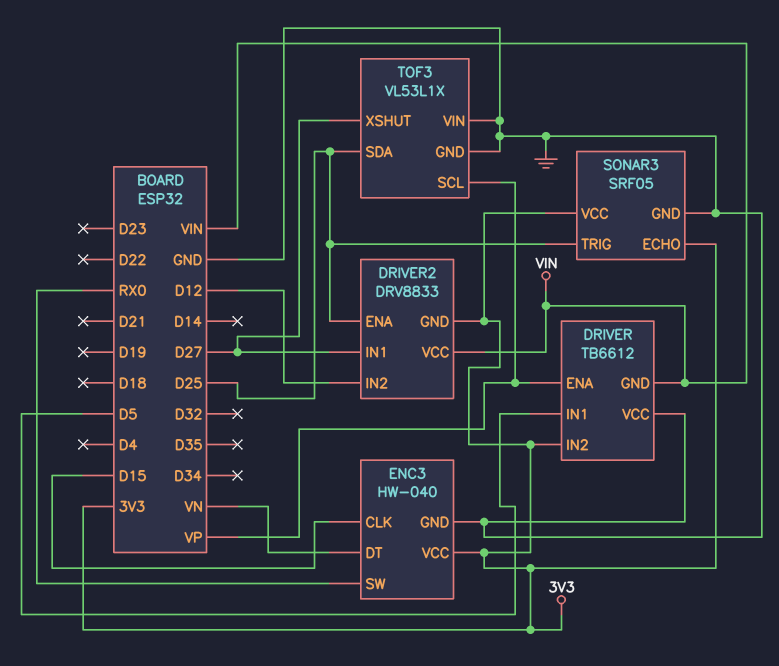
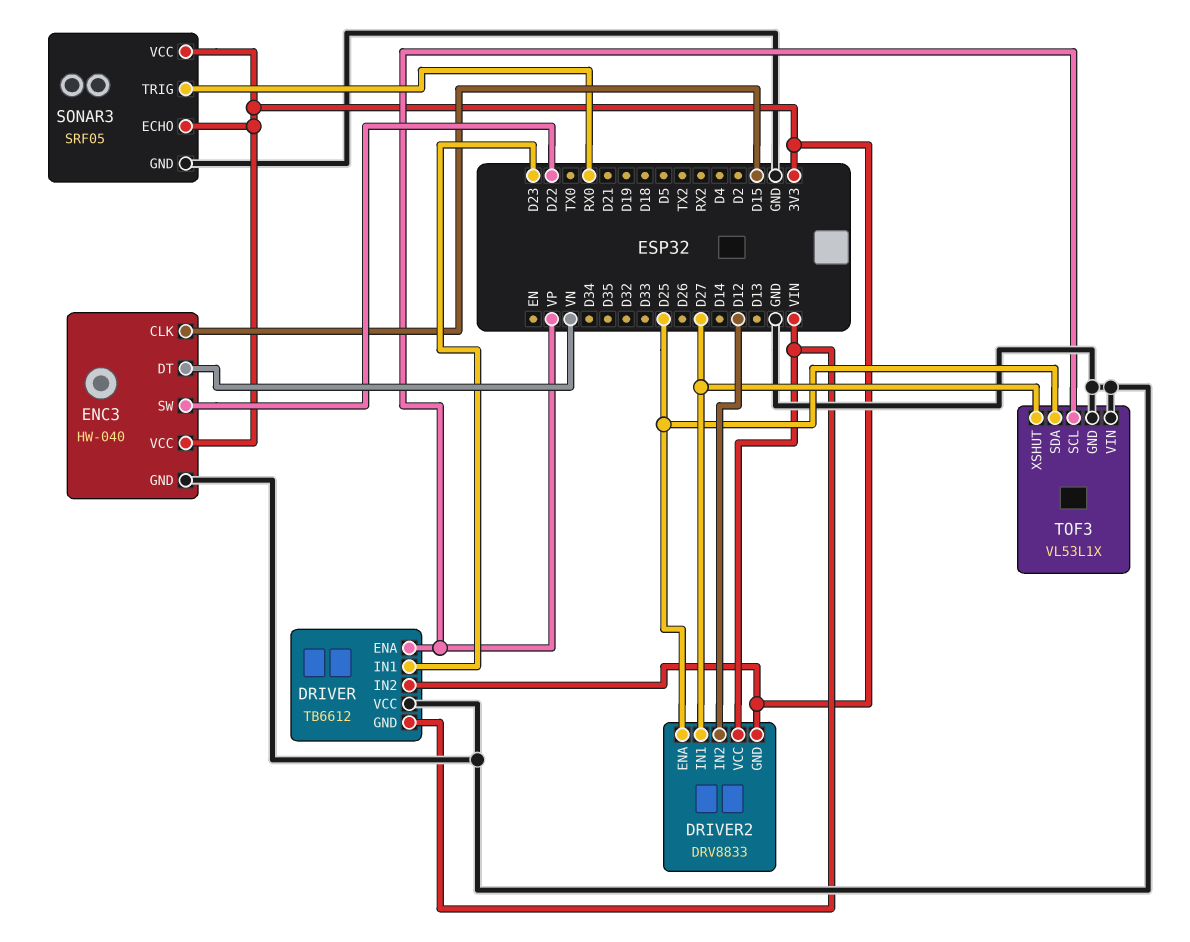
DRIVER pin IN1: D5 -> D23
ENC3 pin SW: RX0 -> D22
SONAR3 pin TRIG: D25 -> RX0

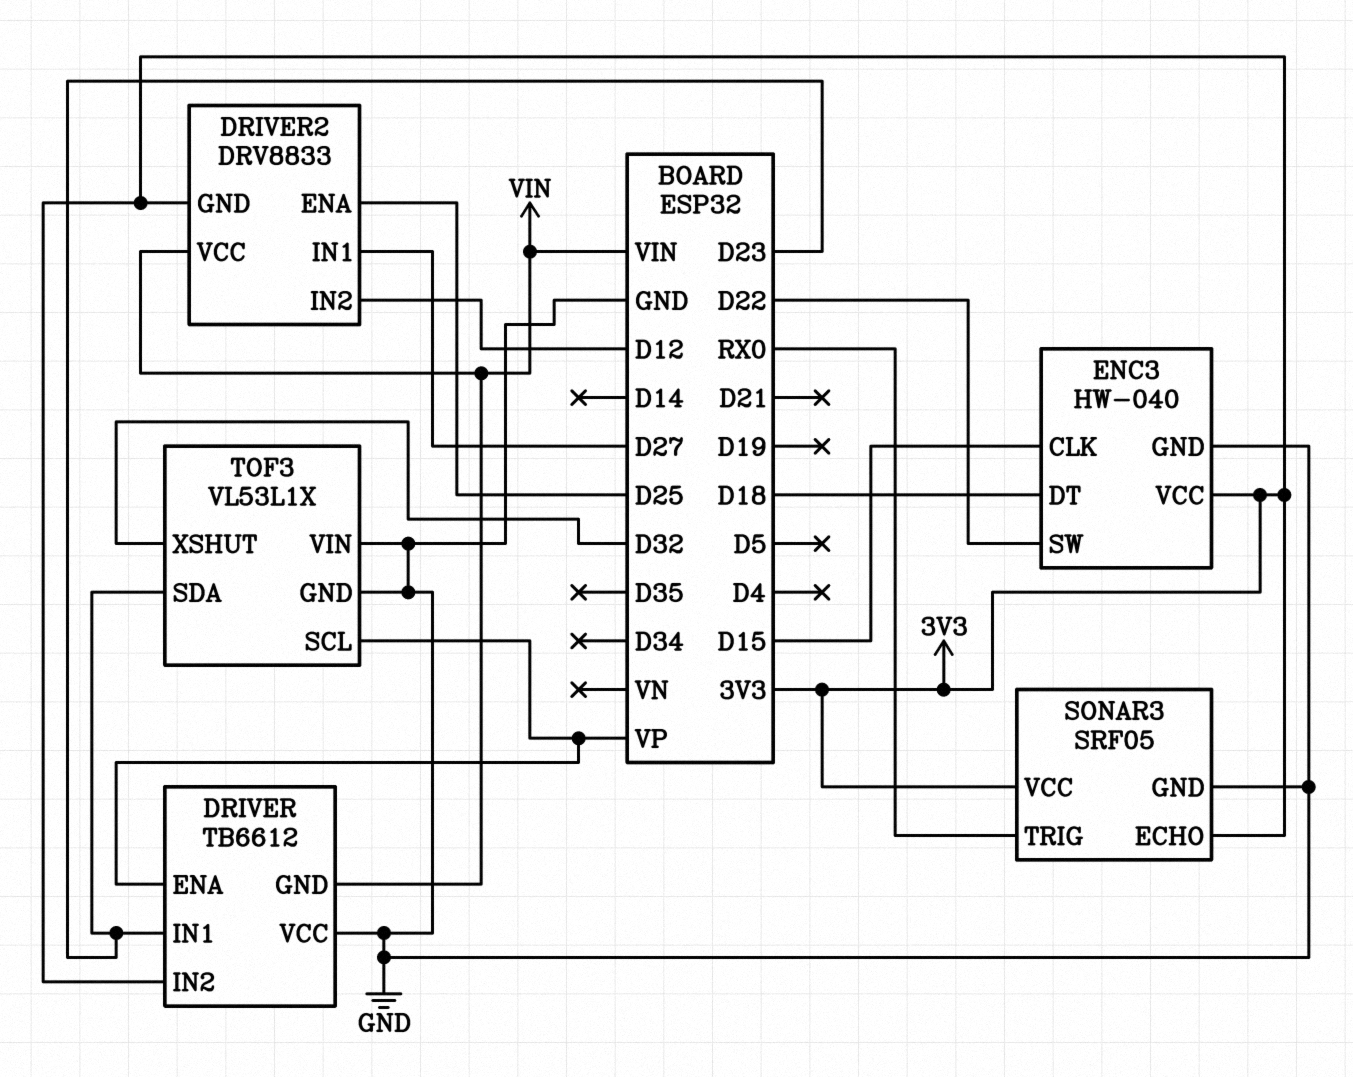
ENC3 pin DT: VN -> D18
TOF3 pin SDA: D25 -> D23
TOF3 pin XSHUT: D27 -> D32

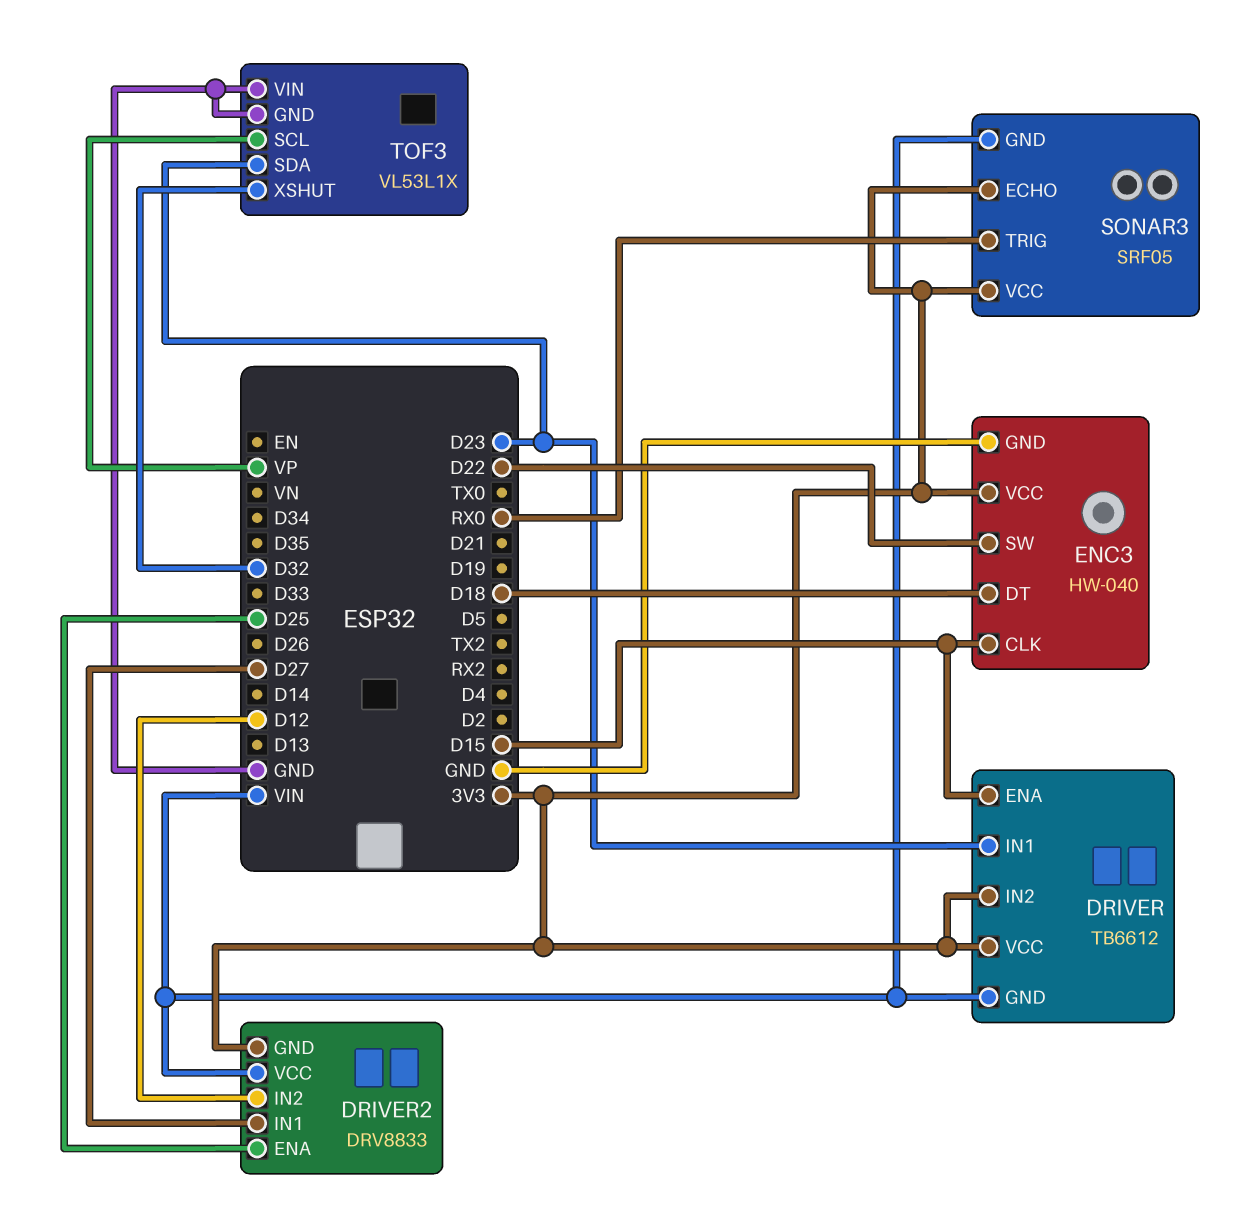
DRIVER pin ENA: VP -> D15
DRIVER pin VCC: GND -> 3V3
SONAR3 pin GND: GND -> VIN

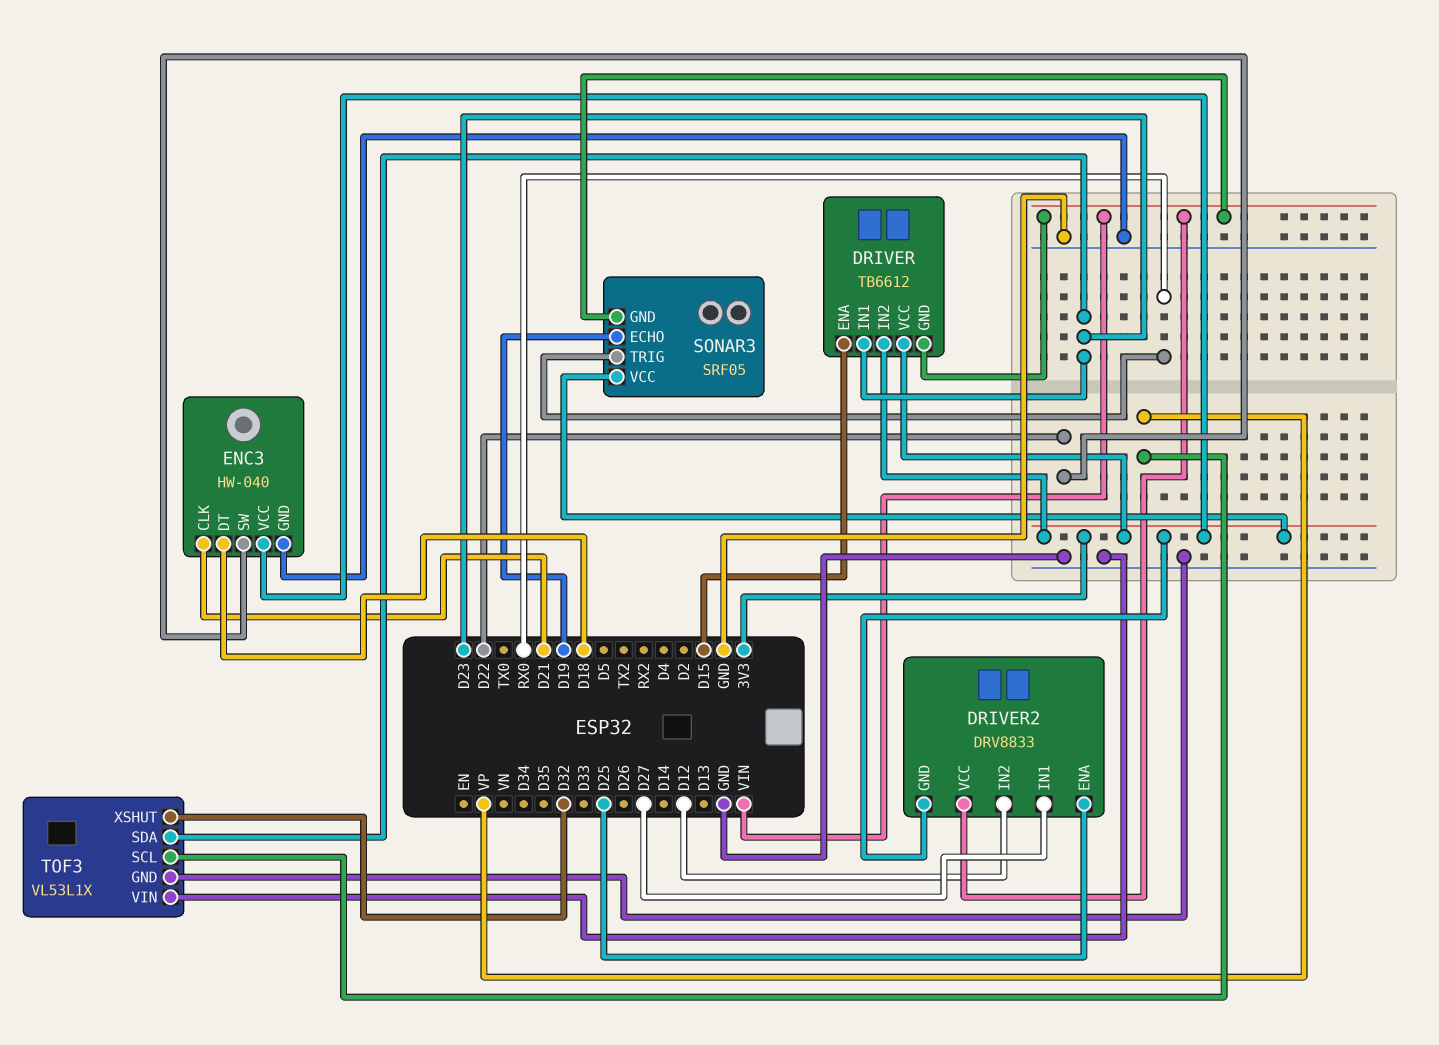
ENC3 pin CLK: D15 -> D21
SONAR3 pin ECHO: 3V3 -> D19

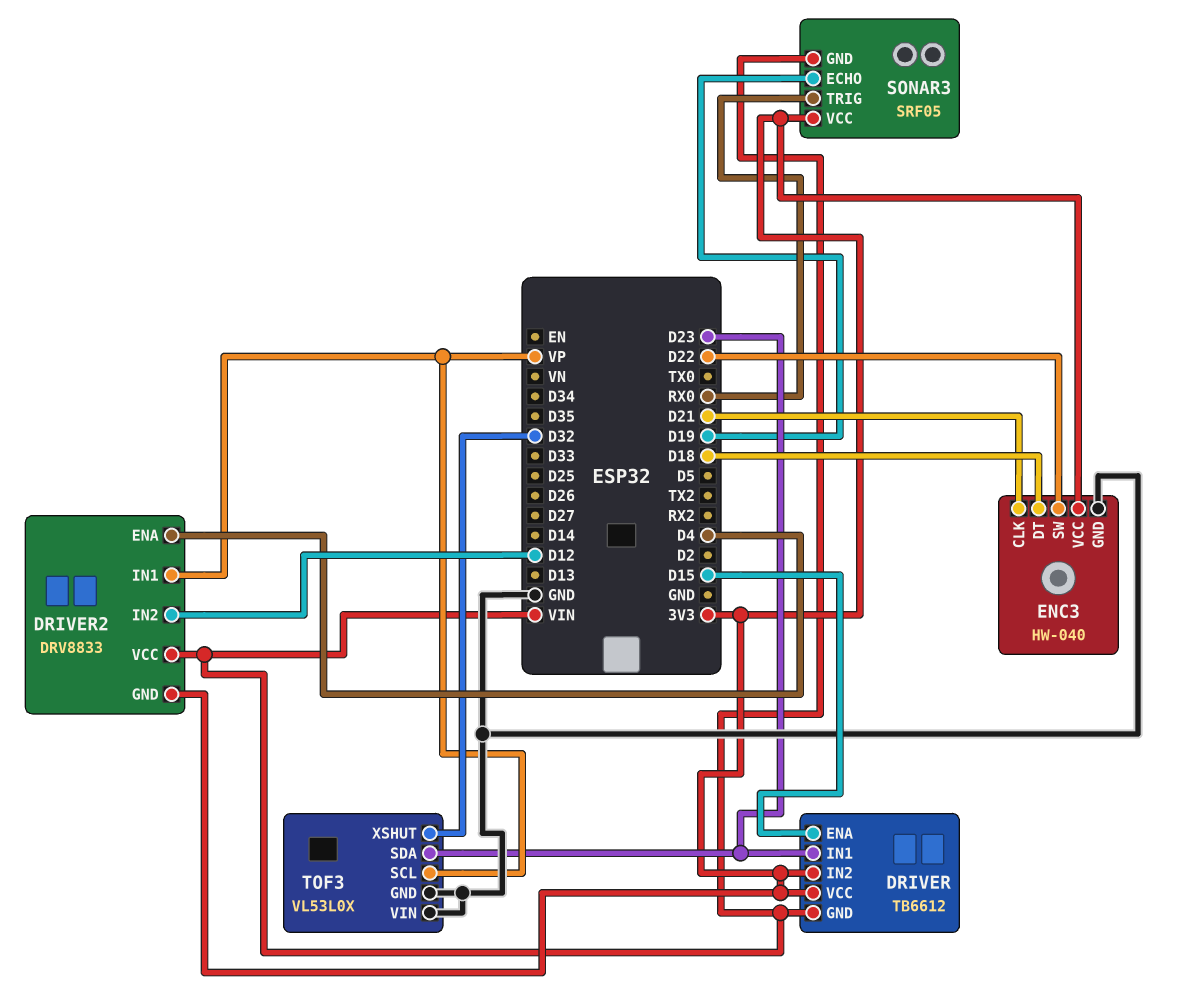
DRIVER2 pin ENA: D25 -> D4
DRIVER2 pin IN1: D27 -> VP
TOF3: VL53L1X -> VL53L0X

